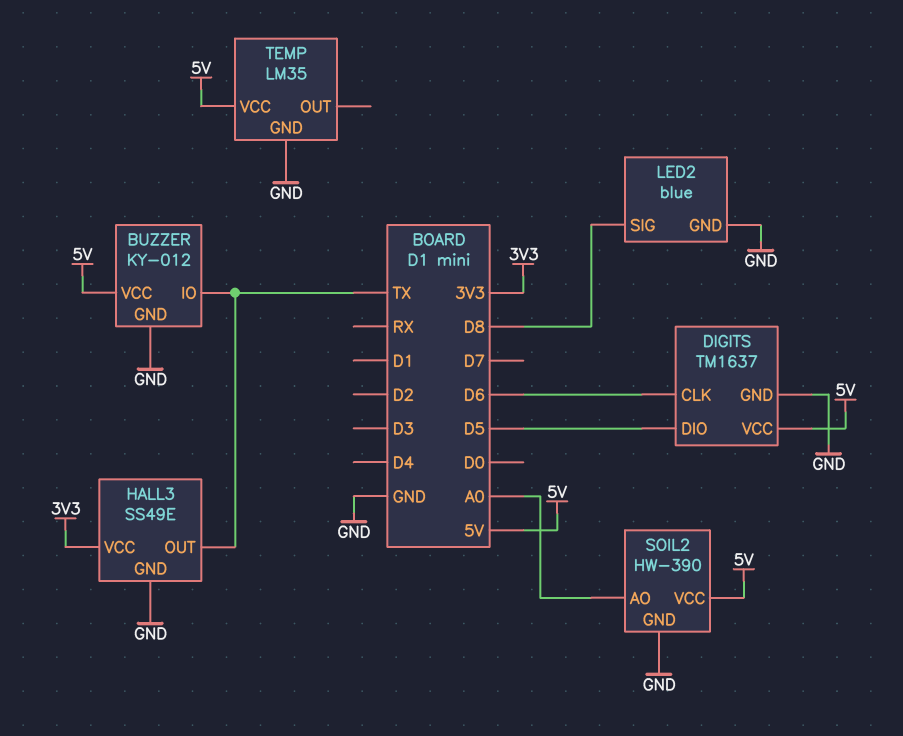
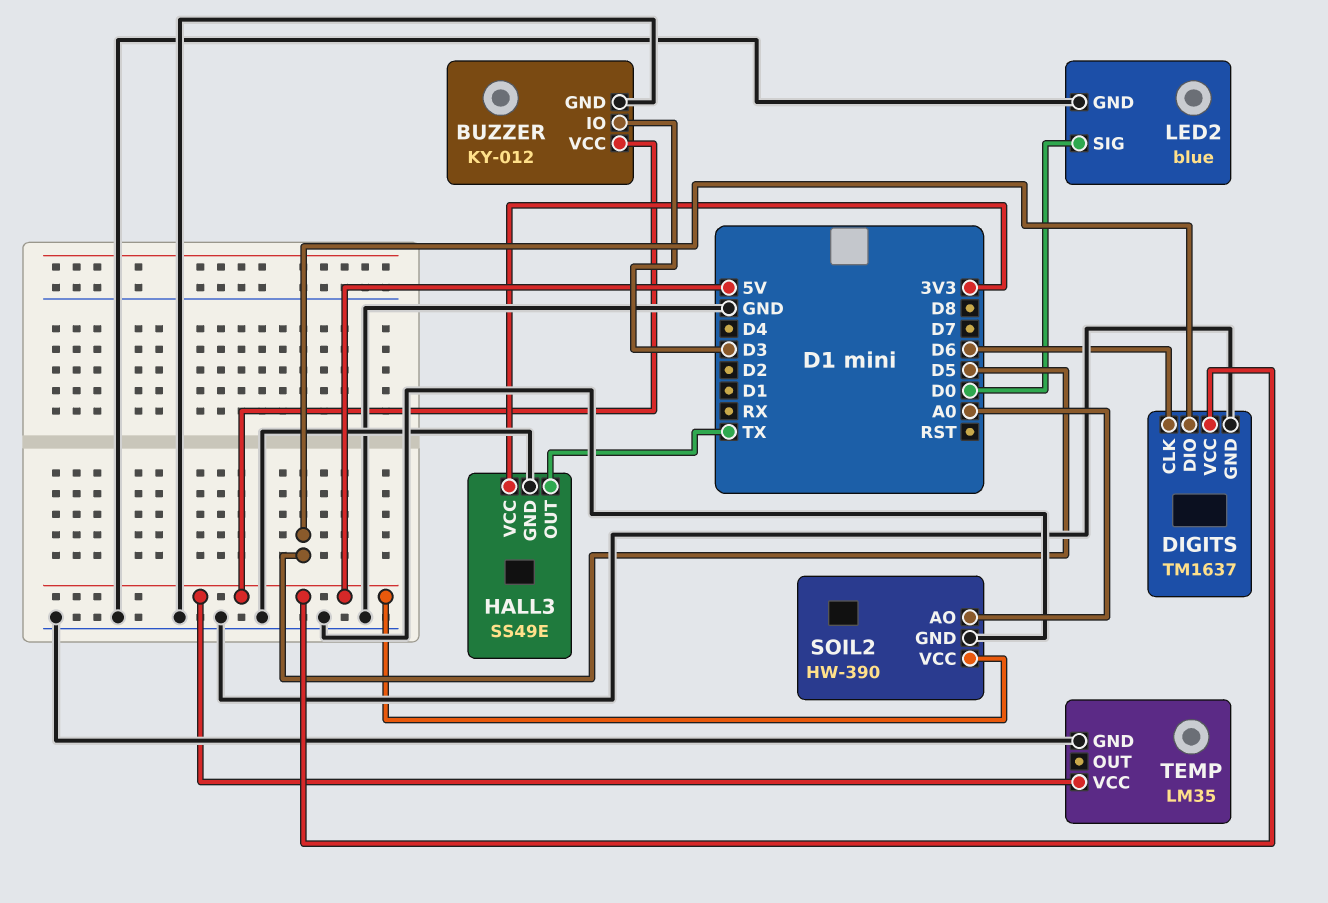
BUZZER pin IO: TX -> D3
LED2 pin SIG: D8 -> D0

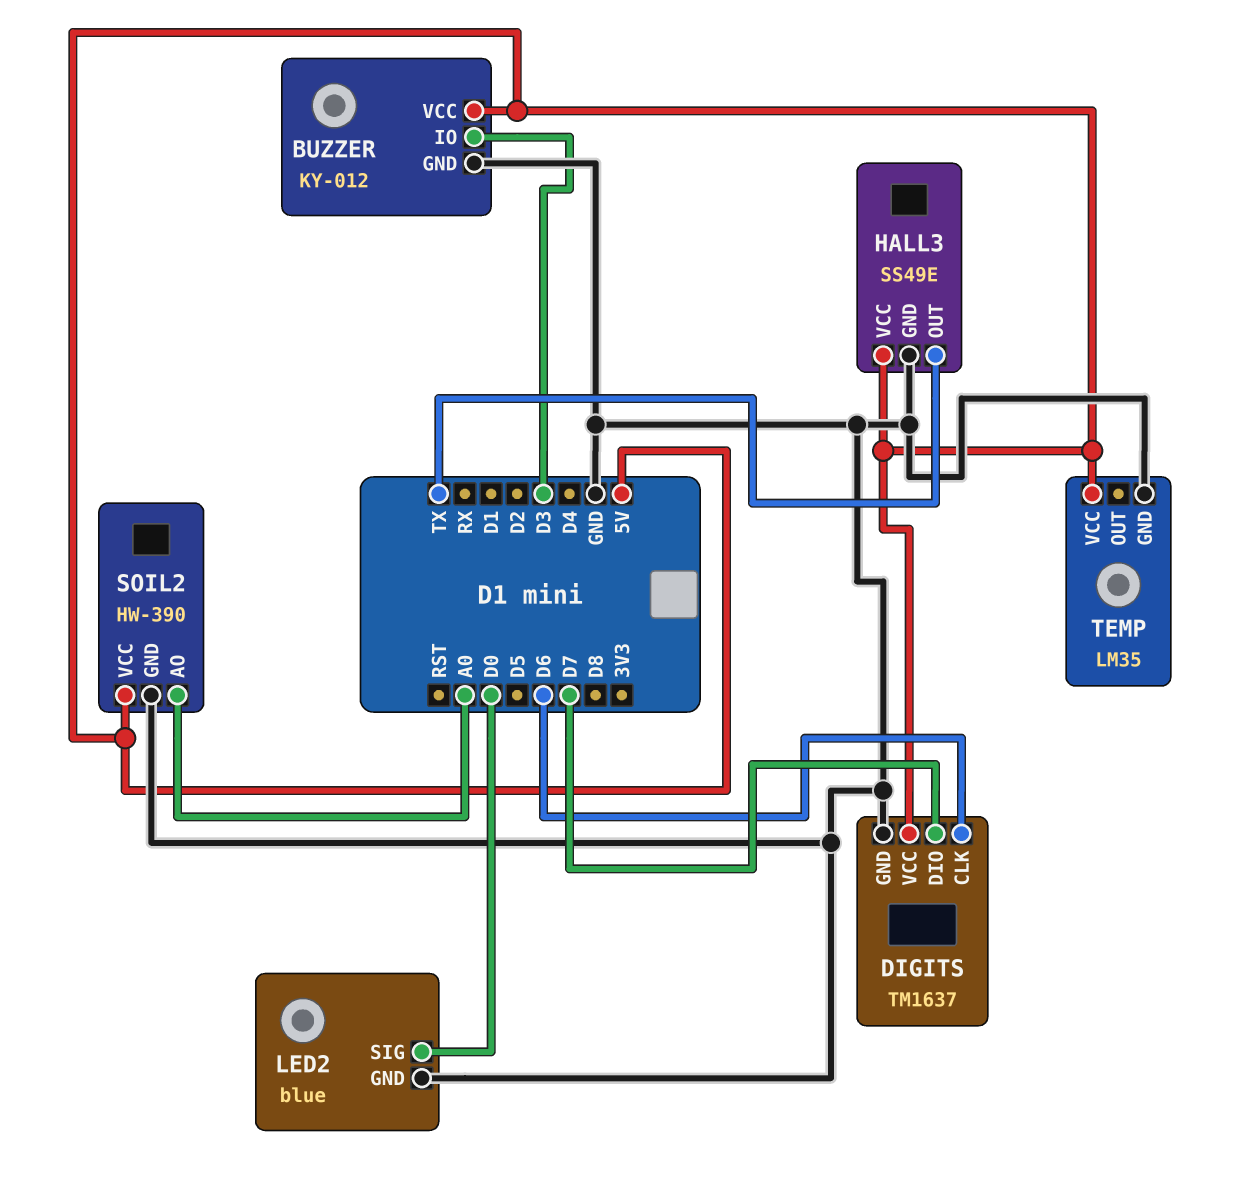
DIGITS pin DIO: D5 -> D7
HALL3 pin VCC: 3V3 -> 5V

